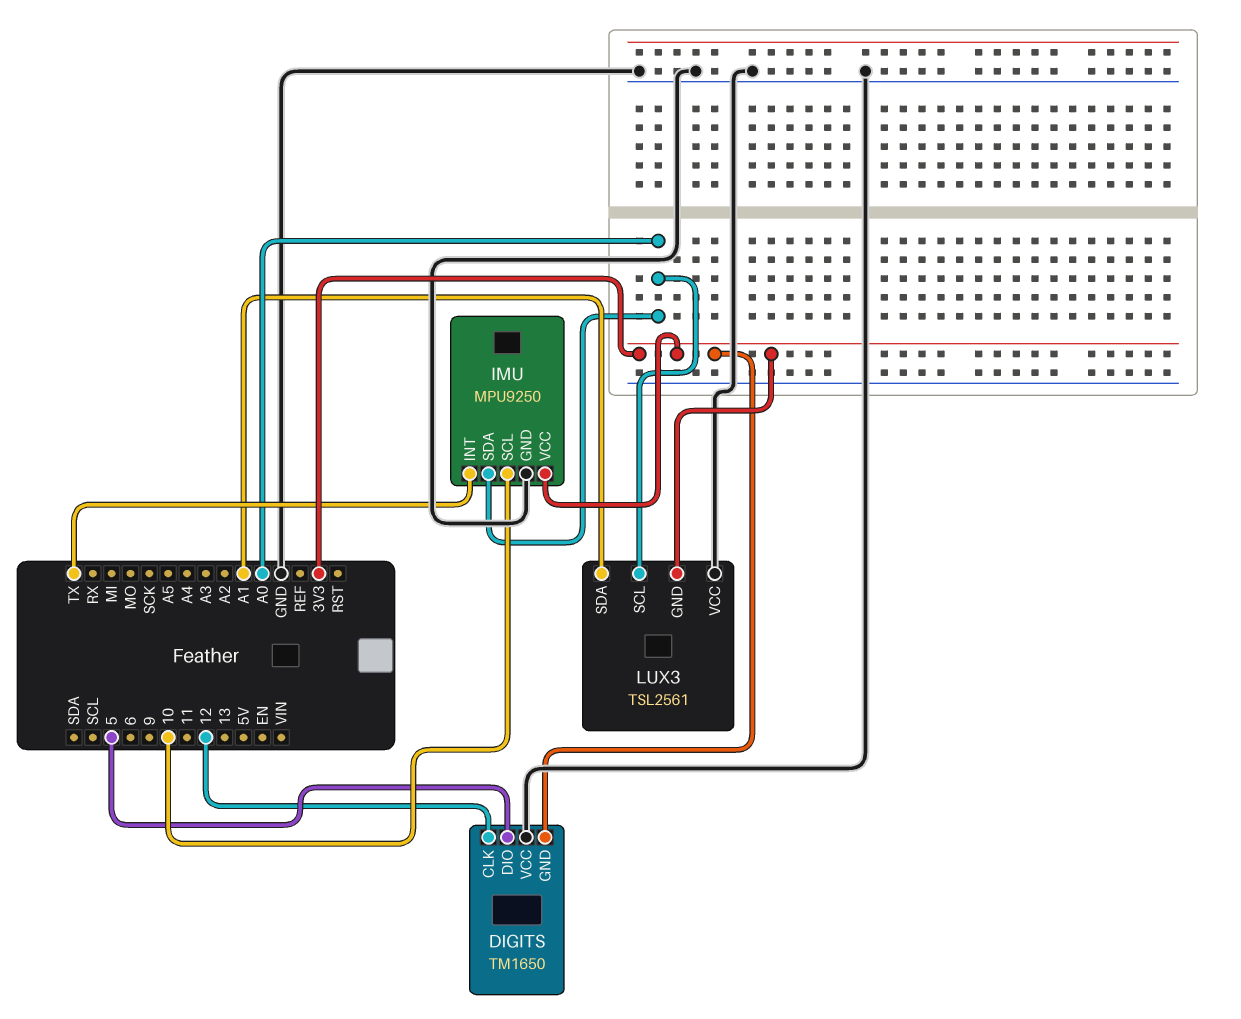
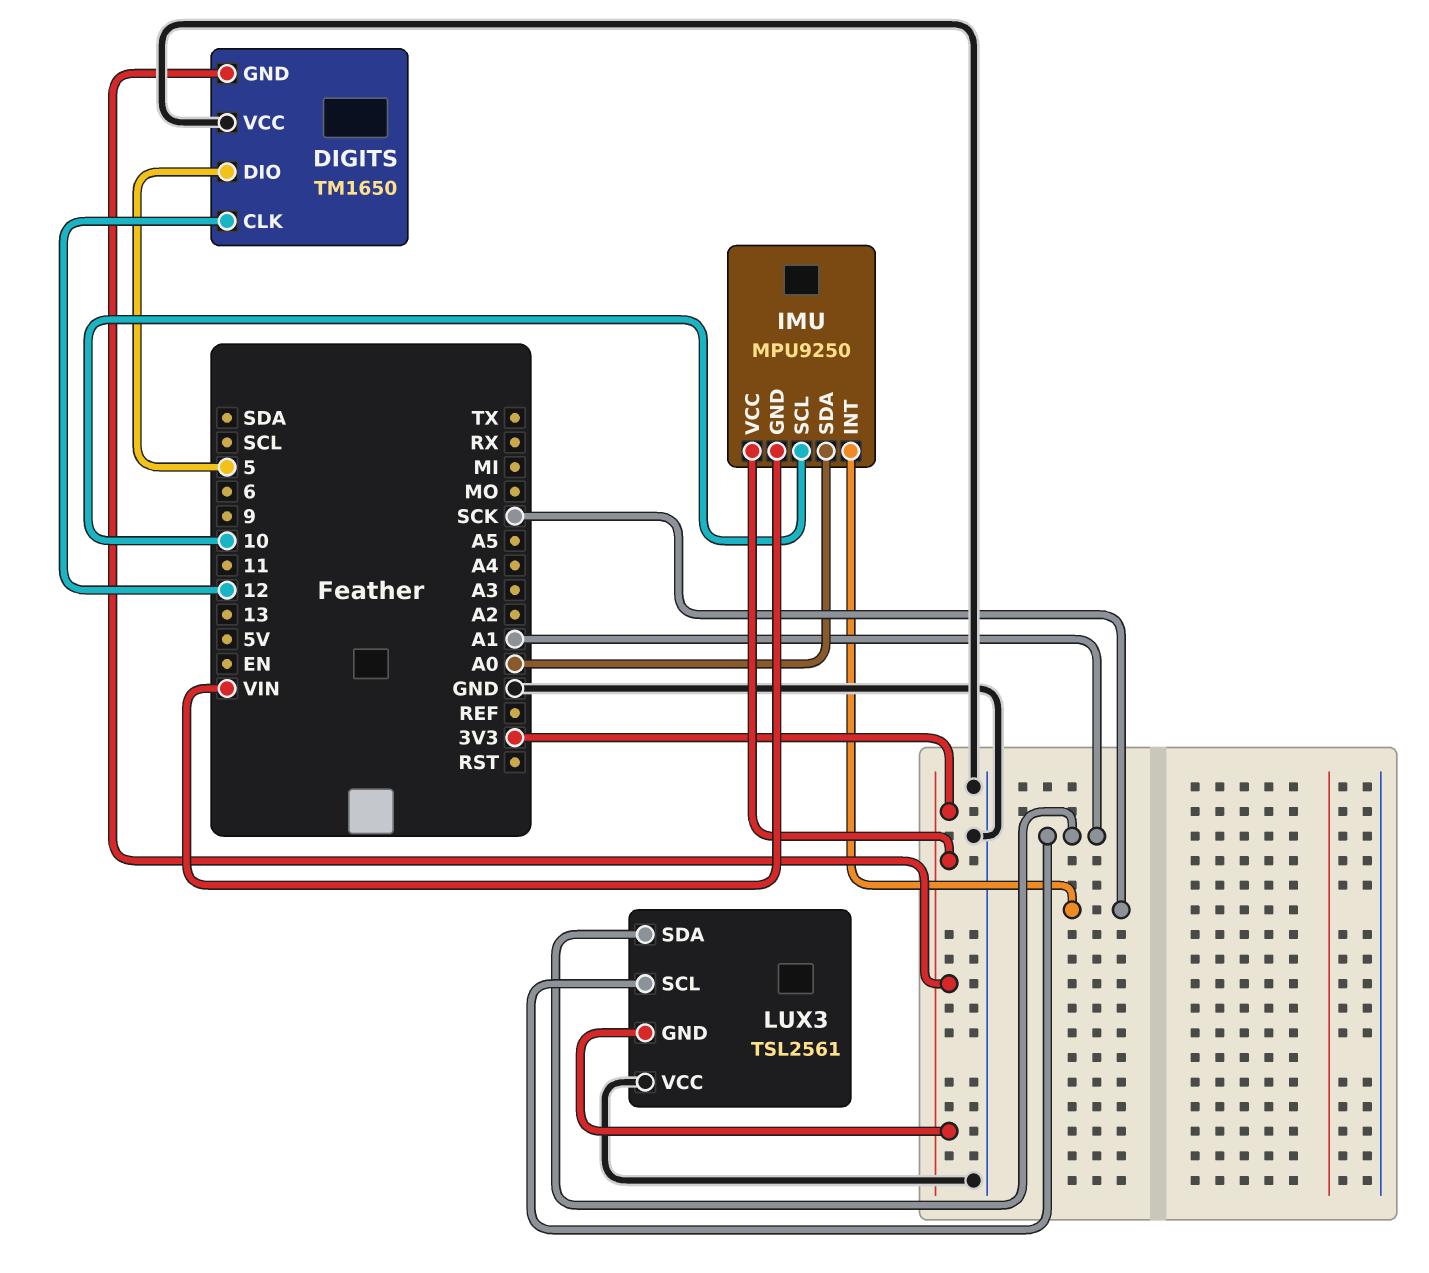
IMU pin GND: GND -> VIN
IMU pin INT: TX -> SCK
LUX3 pin SCL: A0 -> A1

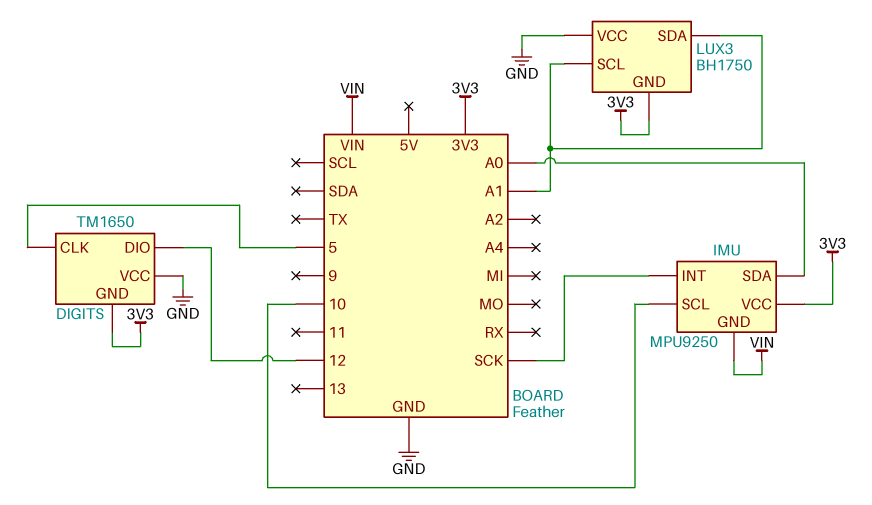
DIGITS pin CLK: 12 -> 5
DIGITS pin DIO: 5 -> 12
LUX3: TSL2561 -> BH1750

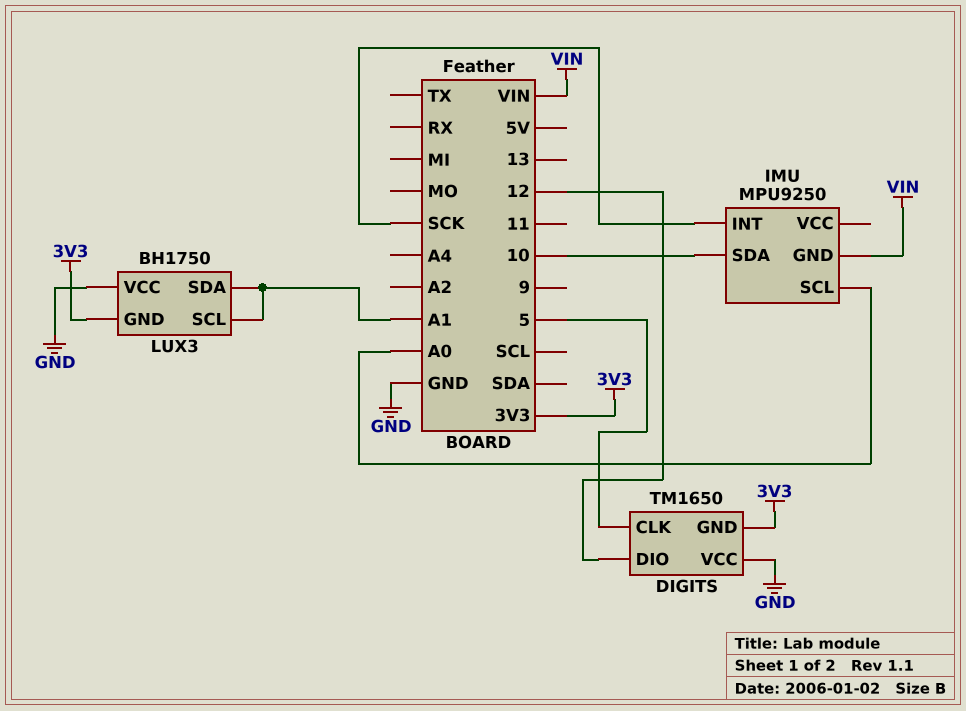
IMU pin SCL: 10 -> A0
IMU pin SDA: A0 -> 10
IMU pin VCC: 3V3 -> none

